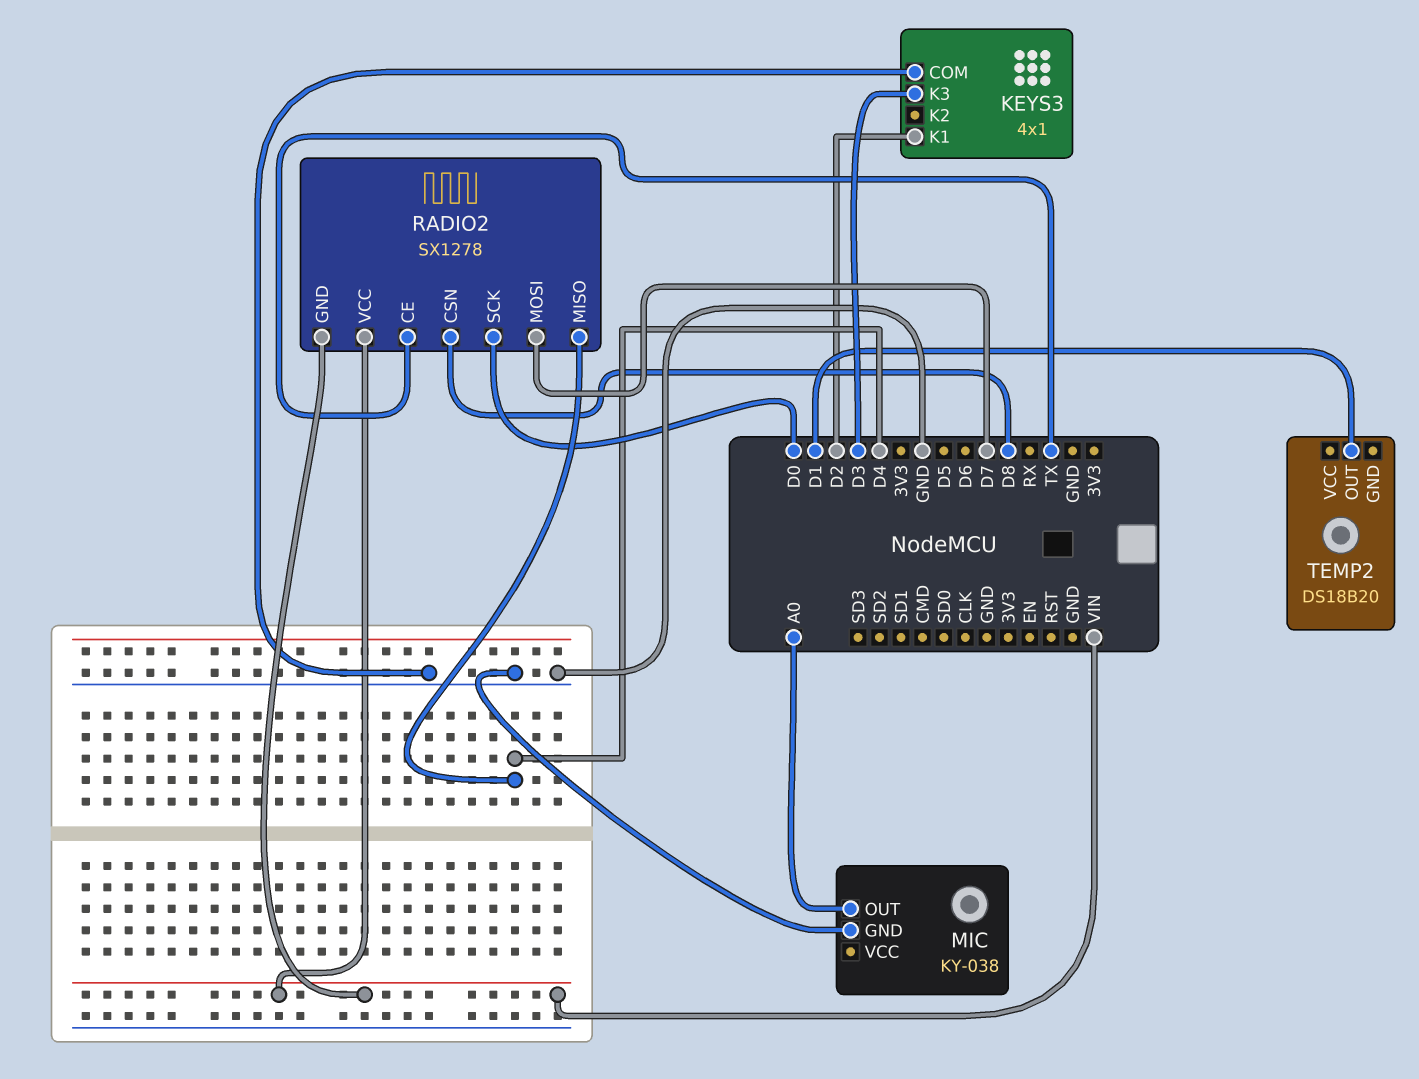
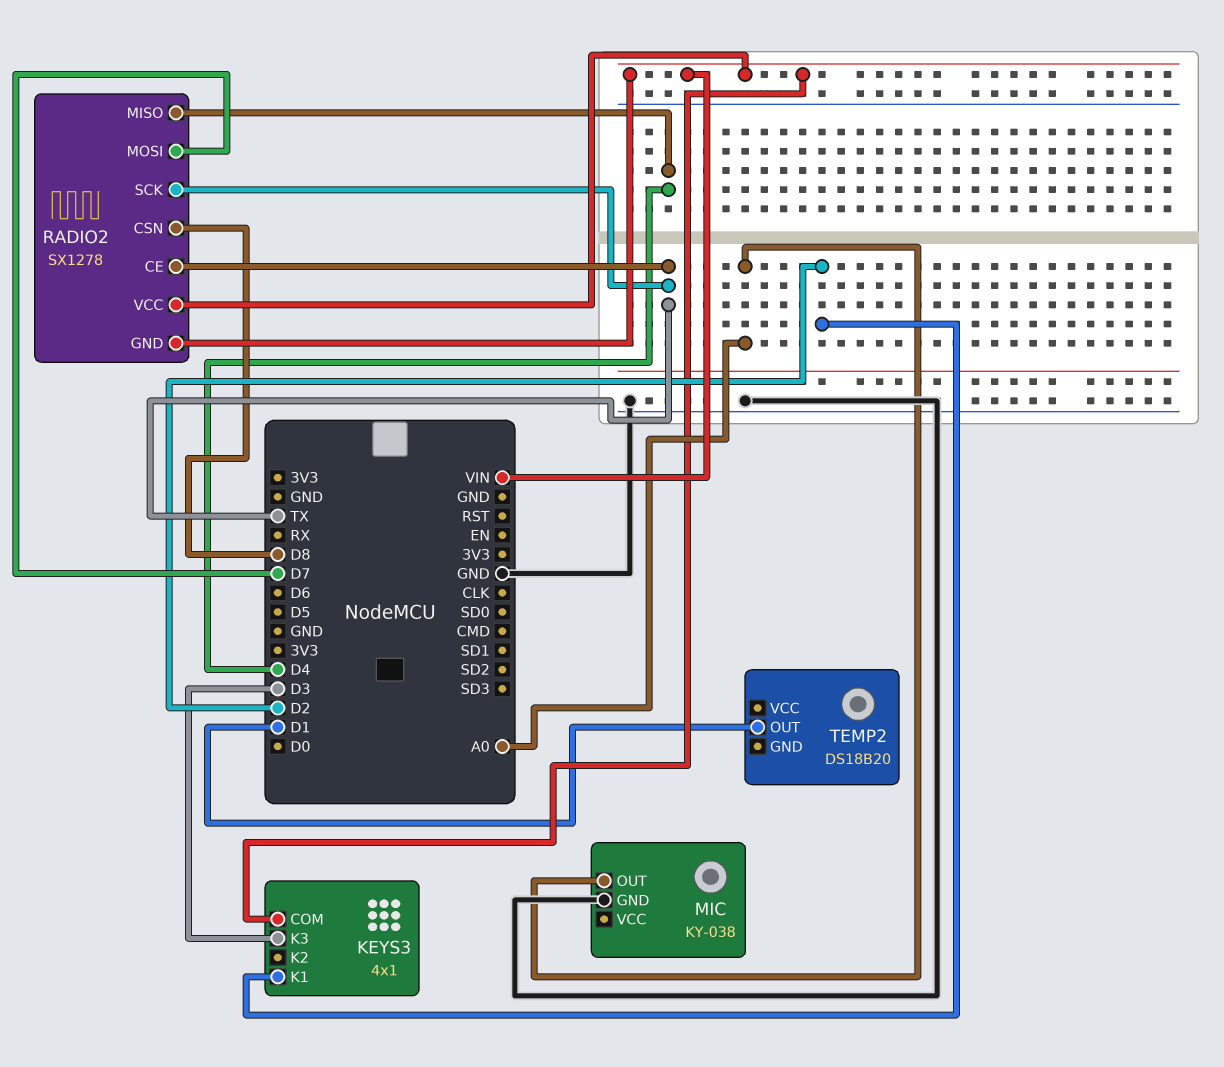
KEYS3 pin COM: GND -> VIN
RADIO2 pin SCK: D0 -> TX

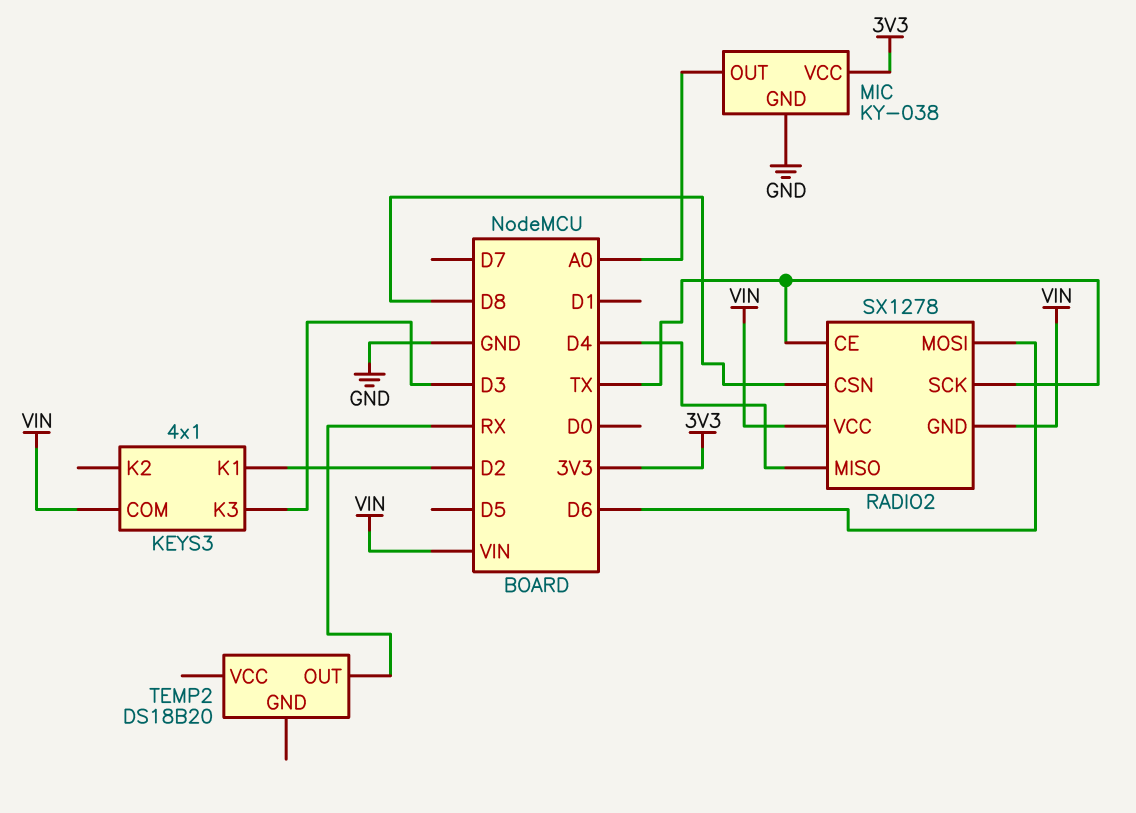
MIC pin VCC: none -> 3V3
RADIO2 pin MOSI: D7 -> D6
TEMP2 pin OUT: D1 -> RX

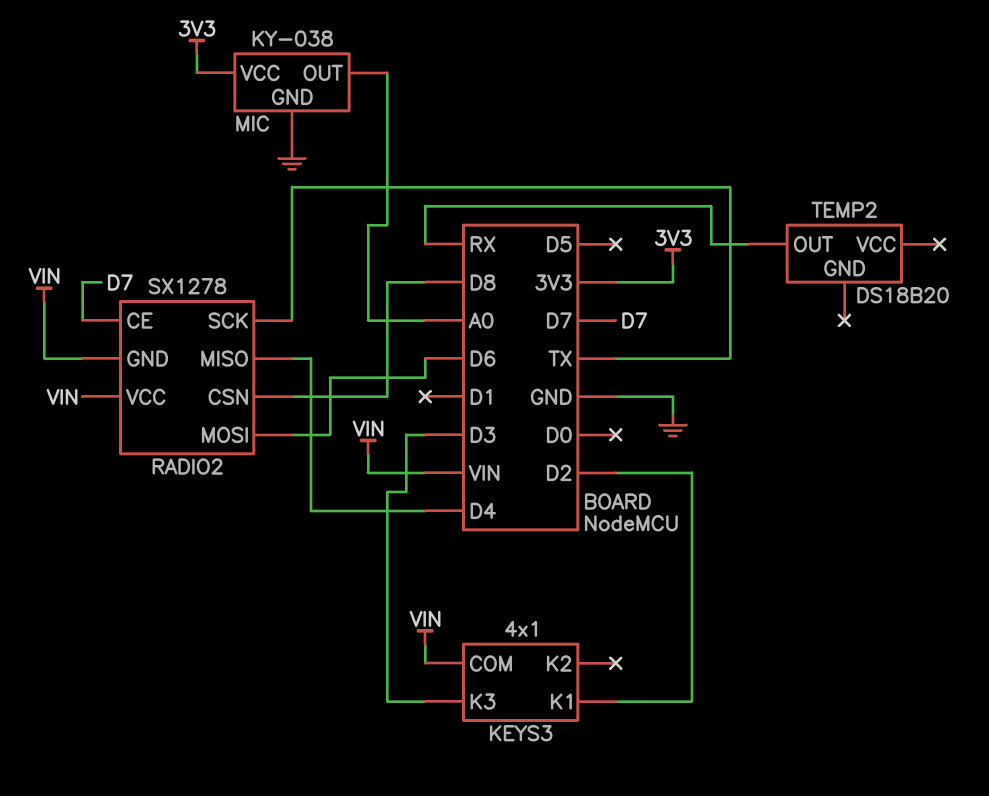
RADIO2 pin CE: TX -> D7

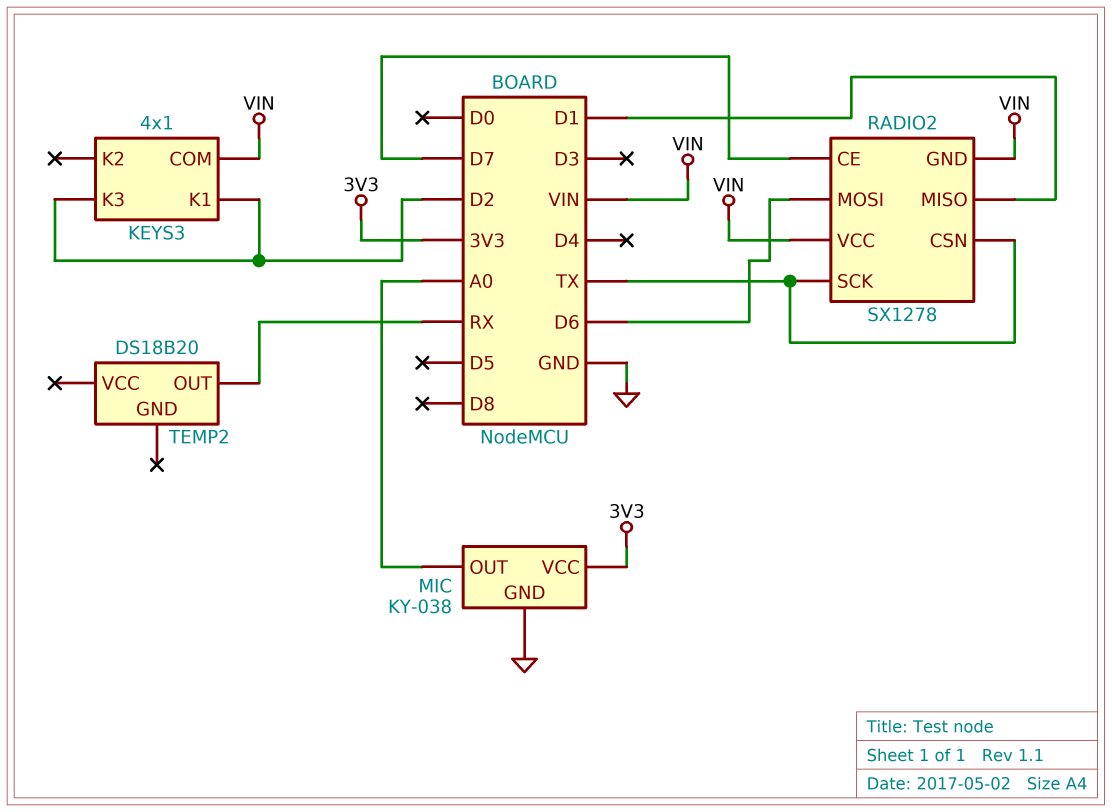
KEYS3 pin K3: D3 -> D2
RADIO2 pin CSN: D8 -> TX
RADIO2 pin MISO: D4 -> D1

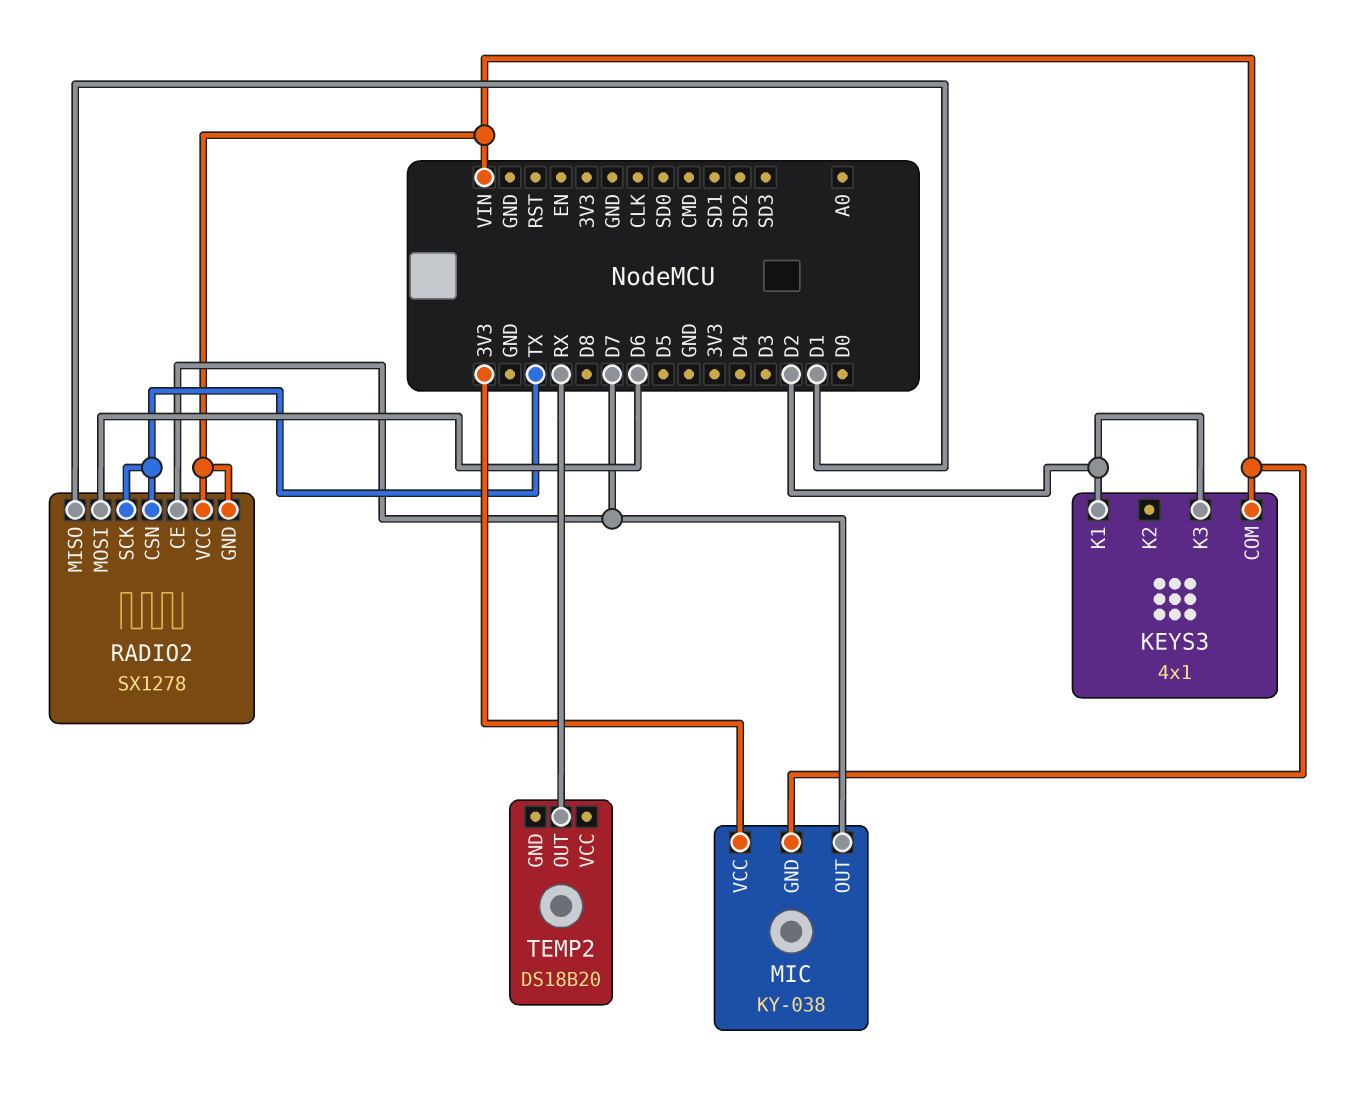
MIC pin GND: GND -> VIN
MIC pin OUT: A0 -> D7

